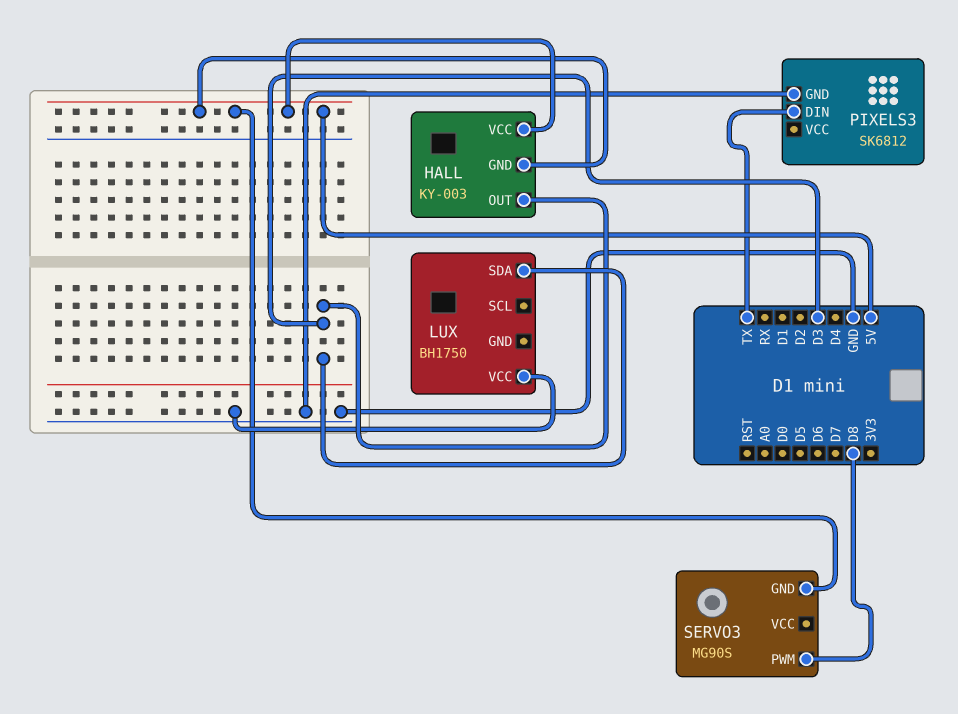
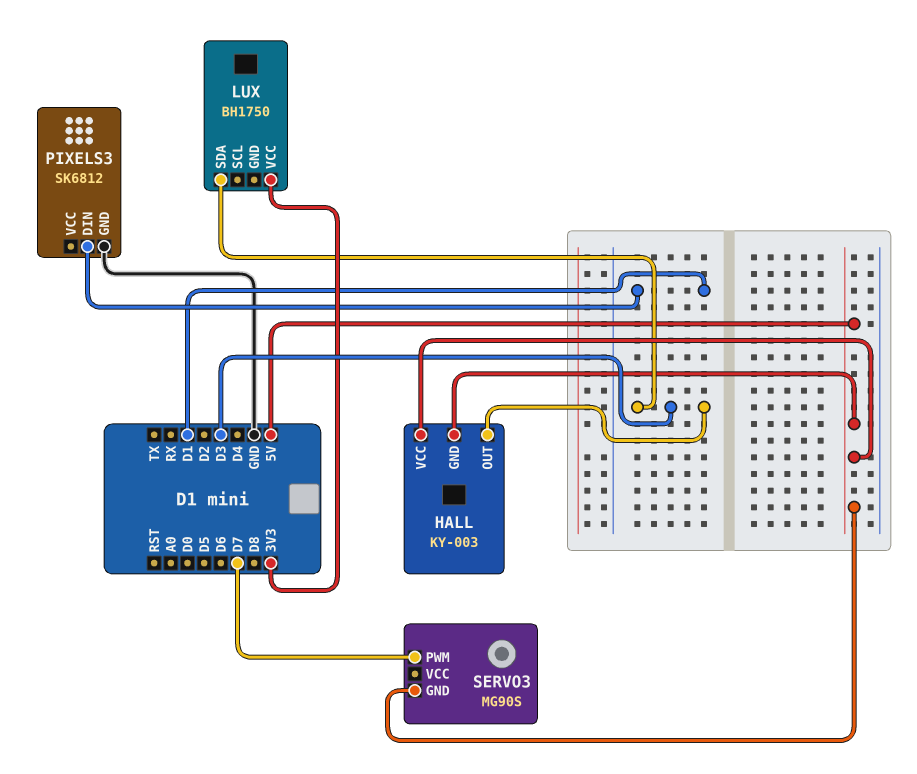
LUX pin VCC: GND -> 3V3
PIXELS3 pin DIN: TX -> D1
SERVO3 pin PWM: D8 -> D7

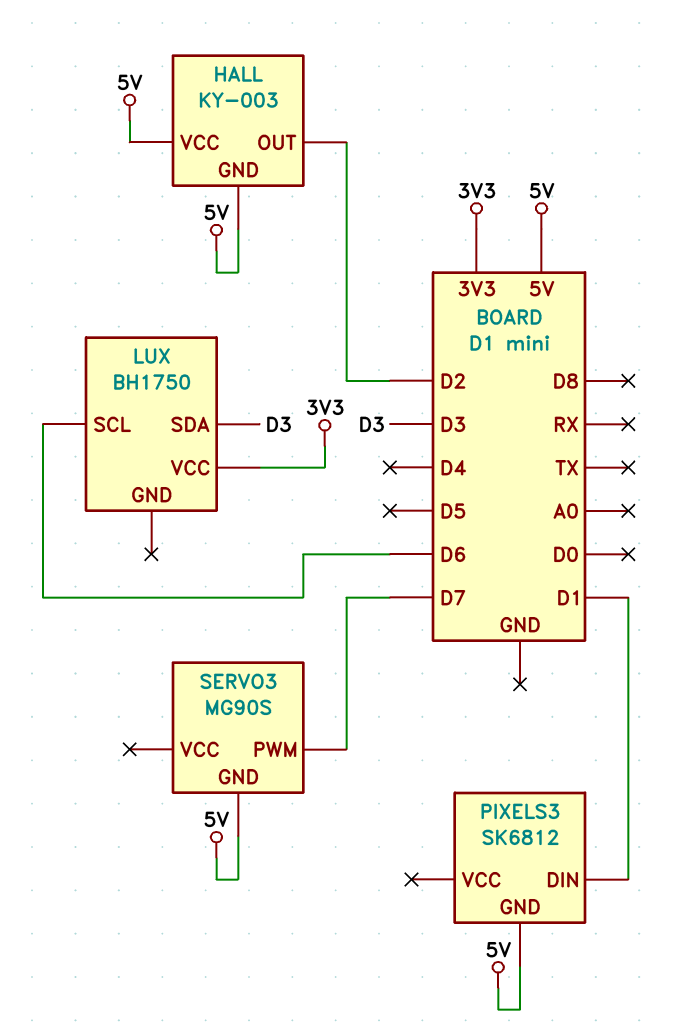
HALL pin OUT: D3 -> D2
LUX pin SCL: none -> D6
PIXELS3 pin GND: GND -> 5V

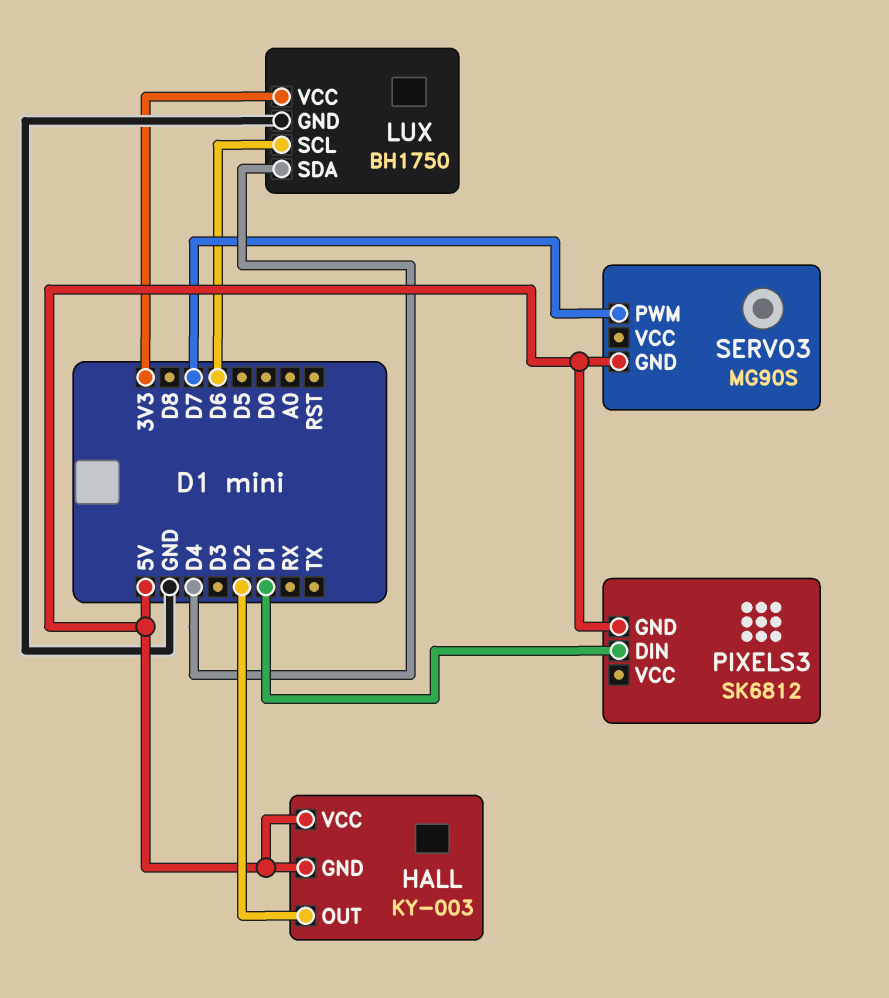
LUX pin GND: none -> GND
LUX pin SDA: D3 -> D4

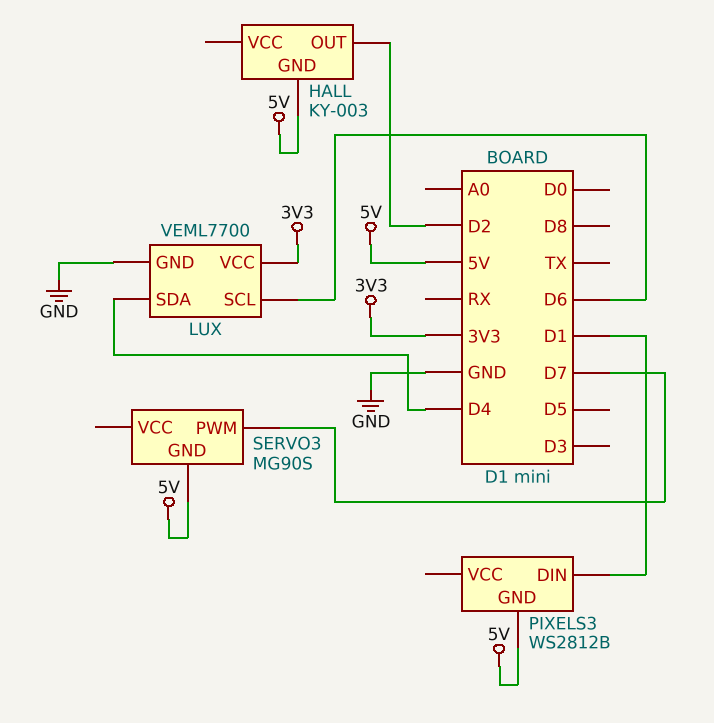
HALL pin VCC: 5V -> none
LUX: BH1750 -> VEML7700
PIXELS3: SK6812 -> WS2812B

